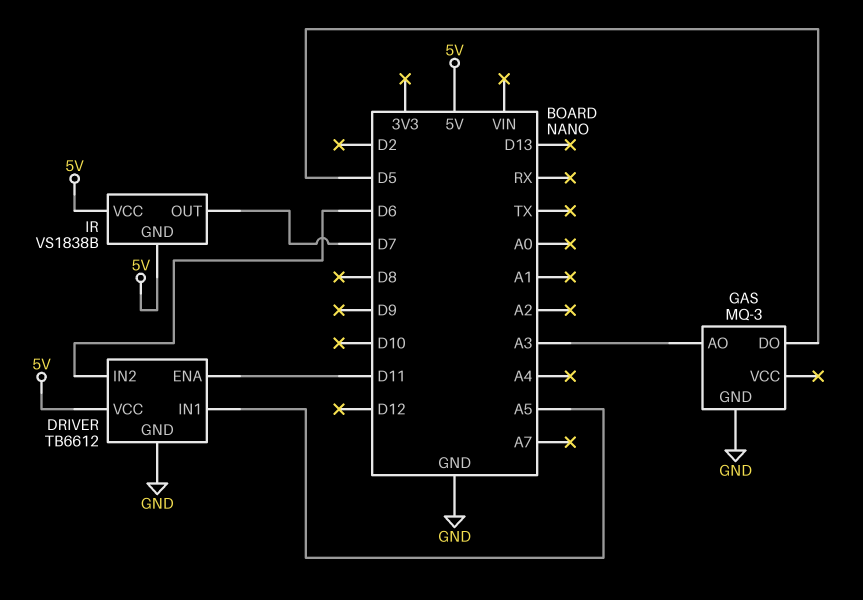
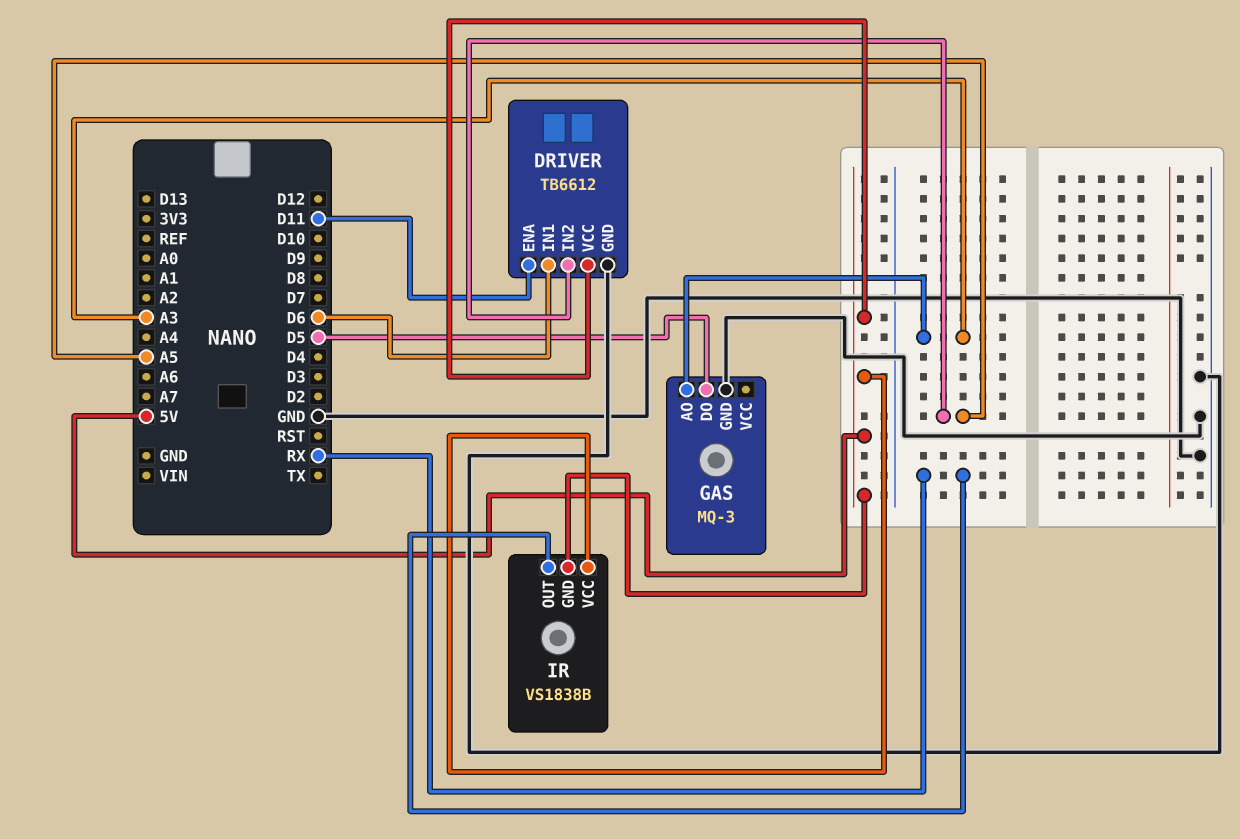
DRIVER pin IN1: A5 -> D6
DRIVER pin IN2: D6 -> A5
IR pin OUT: D7 -> RX

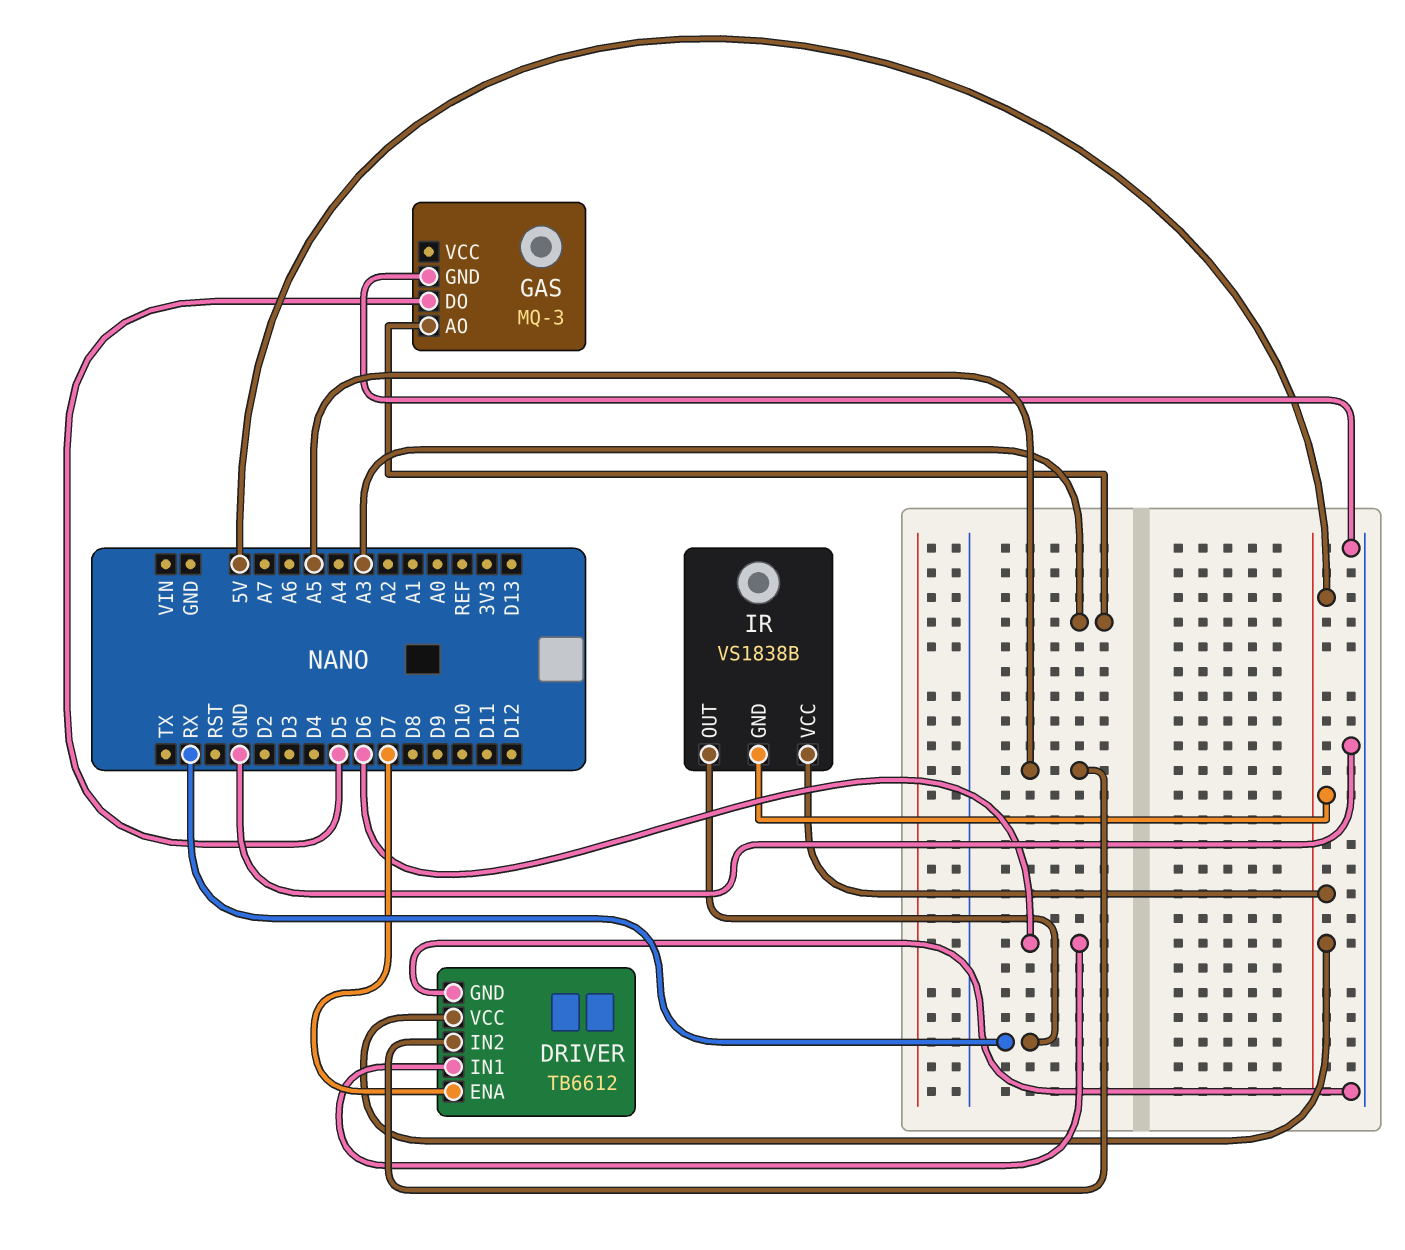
DRIVER pin ENA: D11 -> D7

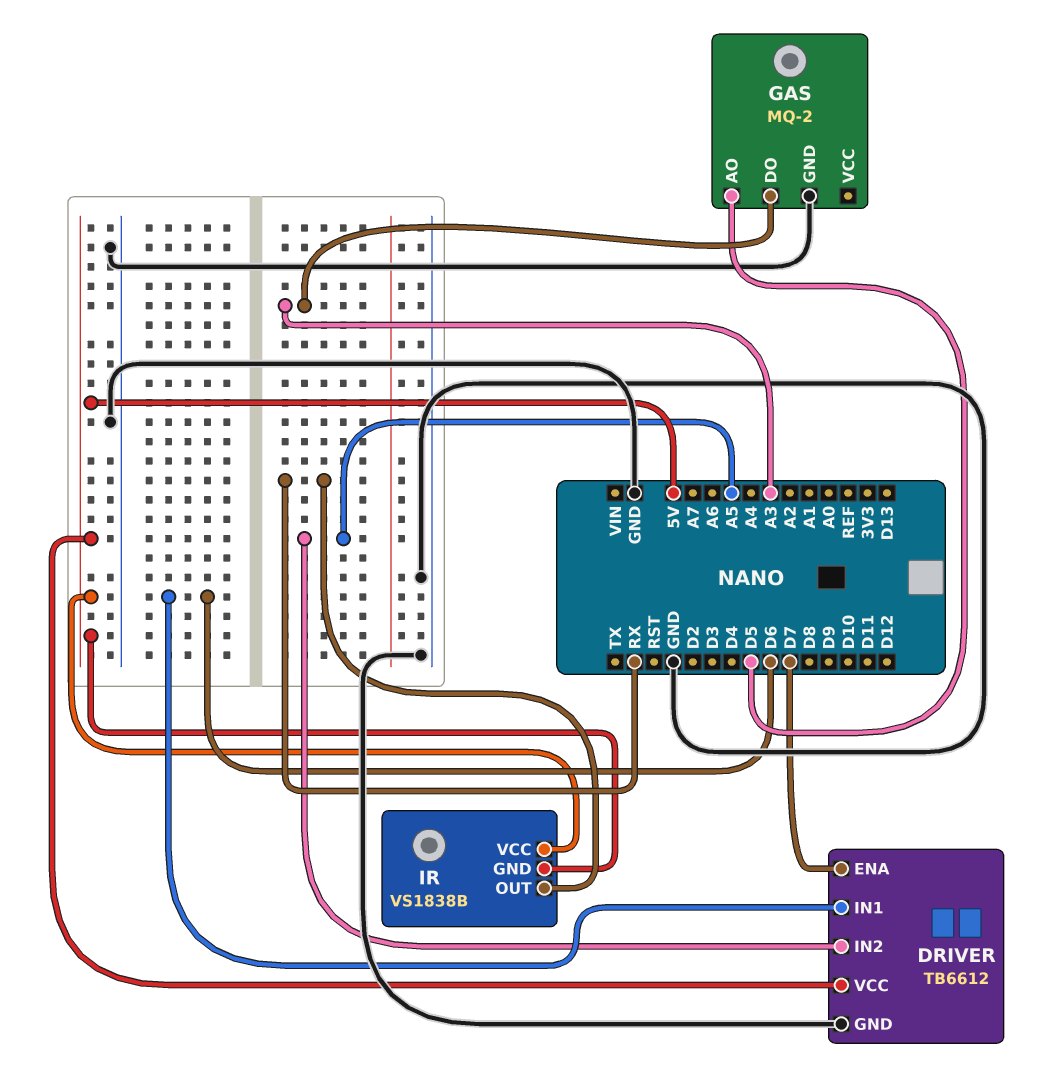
GAS: MQ-3 -> MQ-2
GAS pin AO: A3 -> D5
GAS pin DO: D5 -> A3

